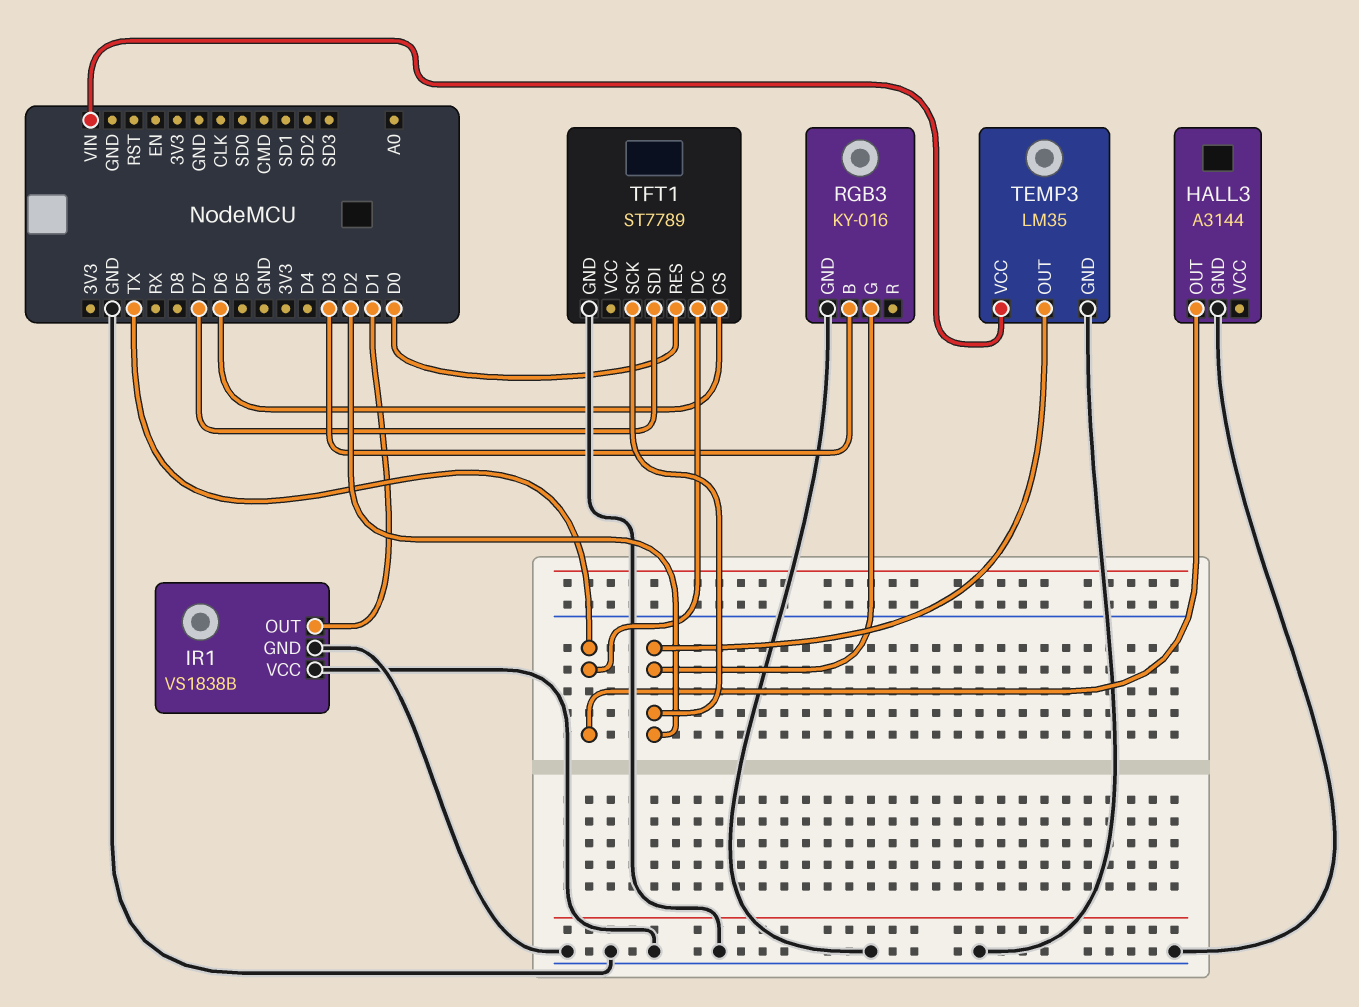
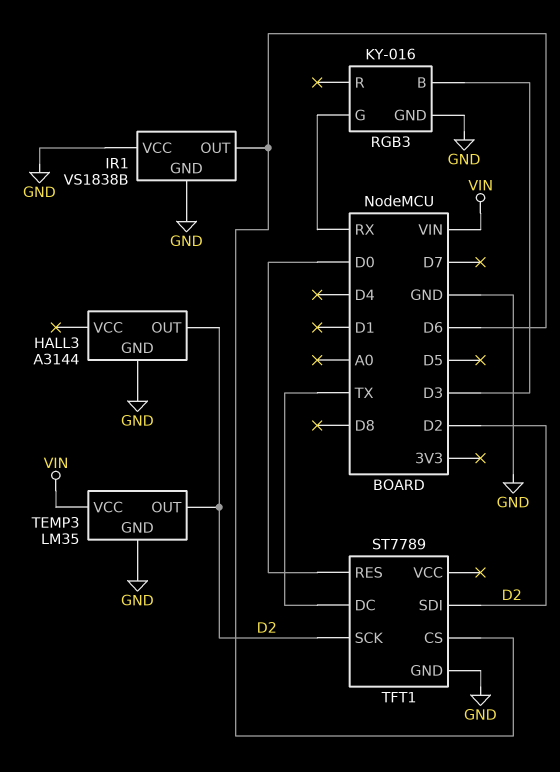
HALL3 pin OUT: TX -> D2
IR1 pin OUT: D1 -> D6
RGB3 pin G: D2 -> RX
TFT1 pin SDI: D7 -> D2

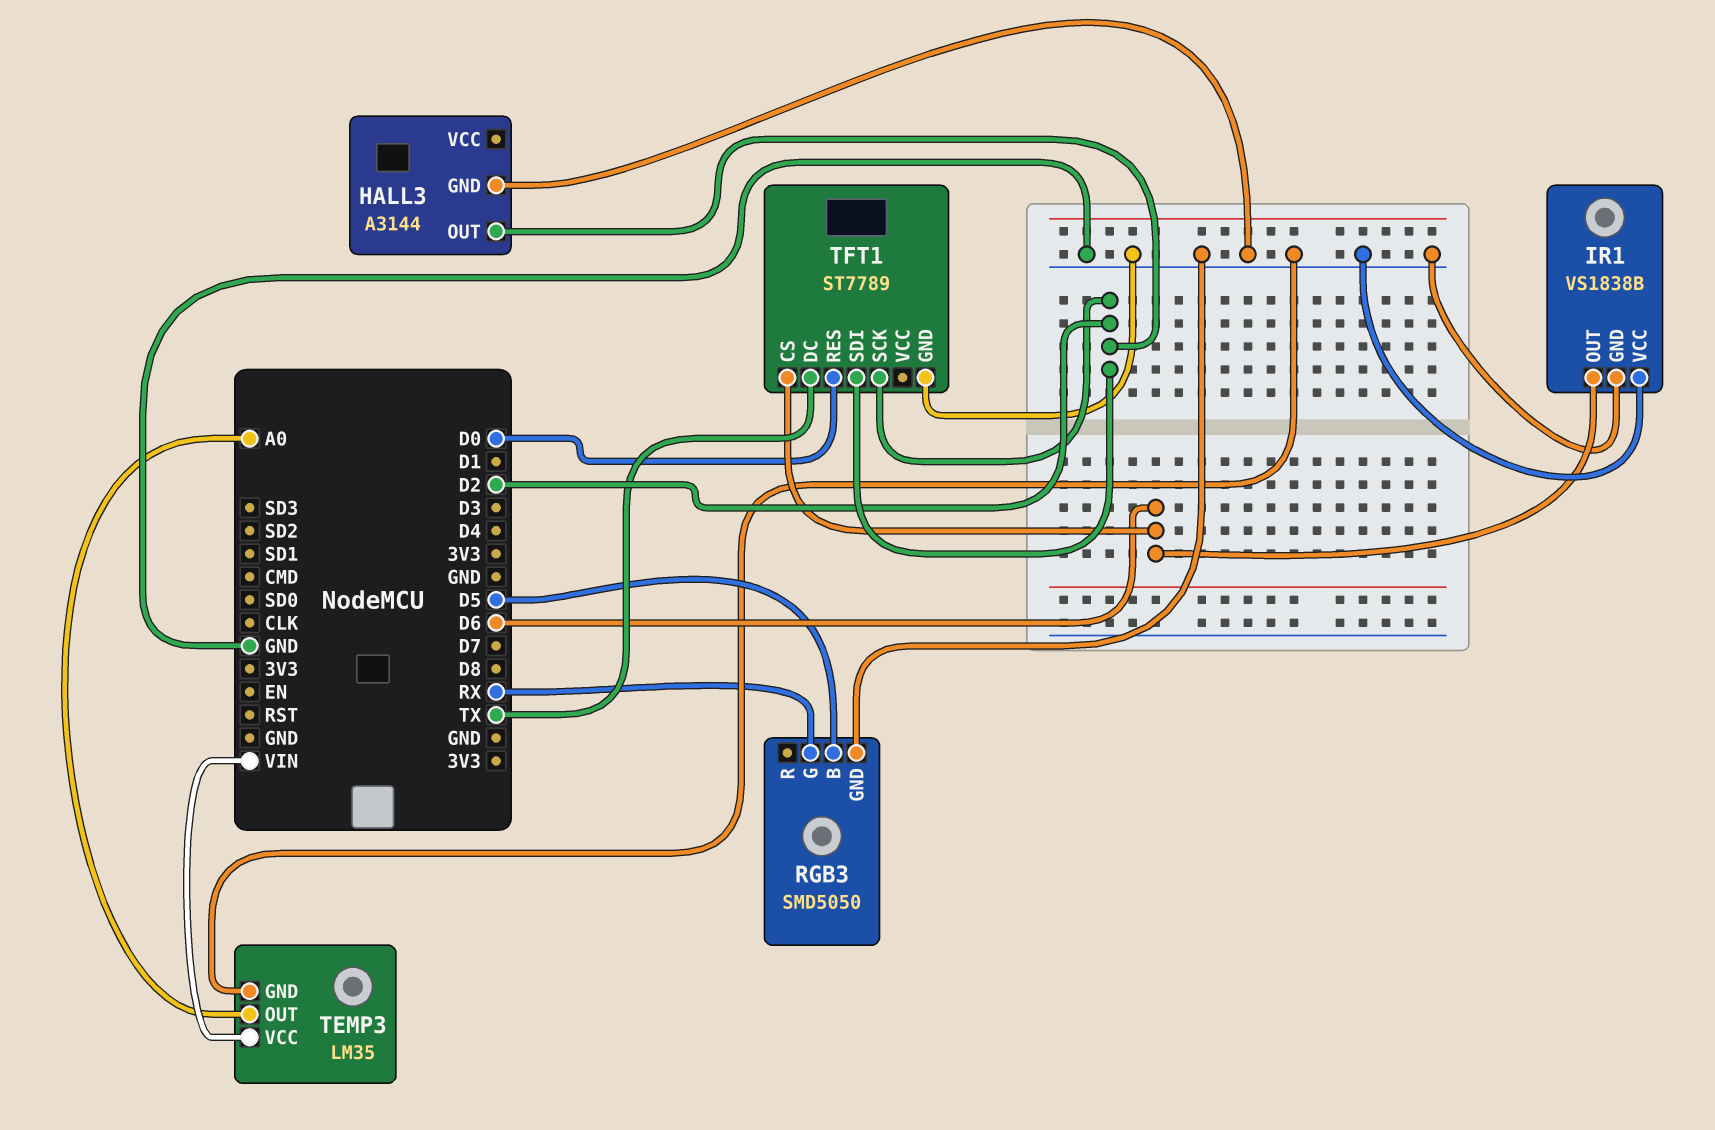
RGB3: KY-016 -> SMD5050
RGB3 pin B: D3 -> D5
TEMP3 pin OUT: D2 -> A0

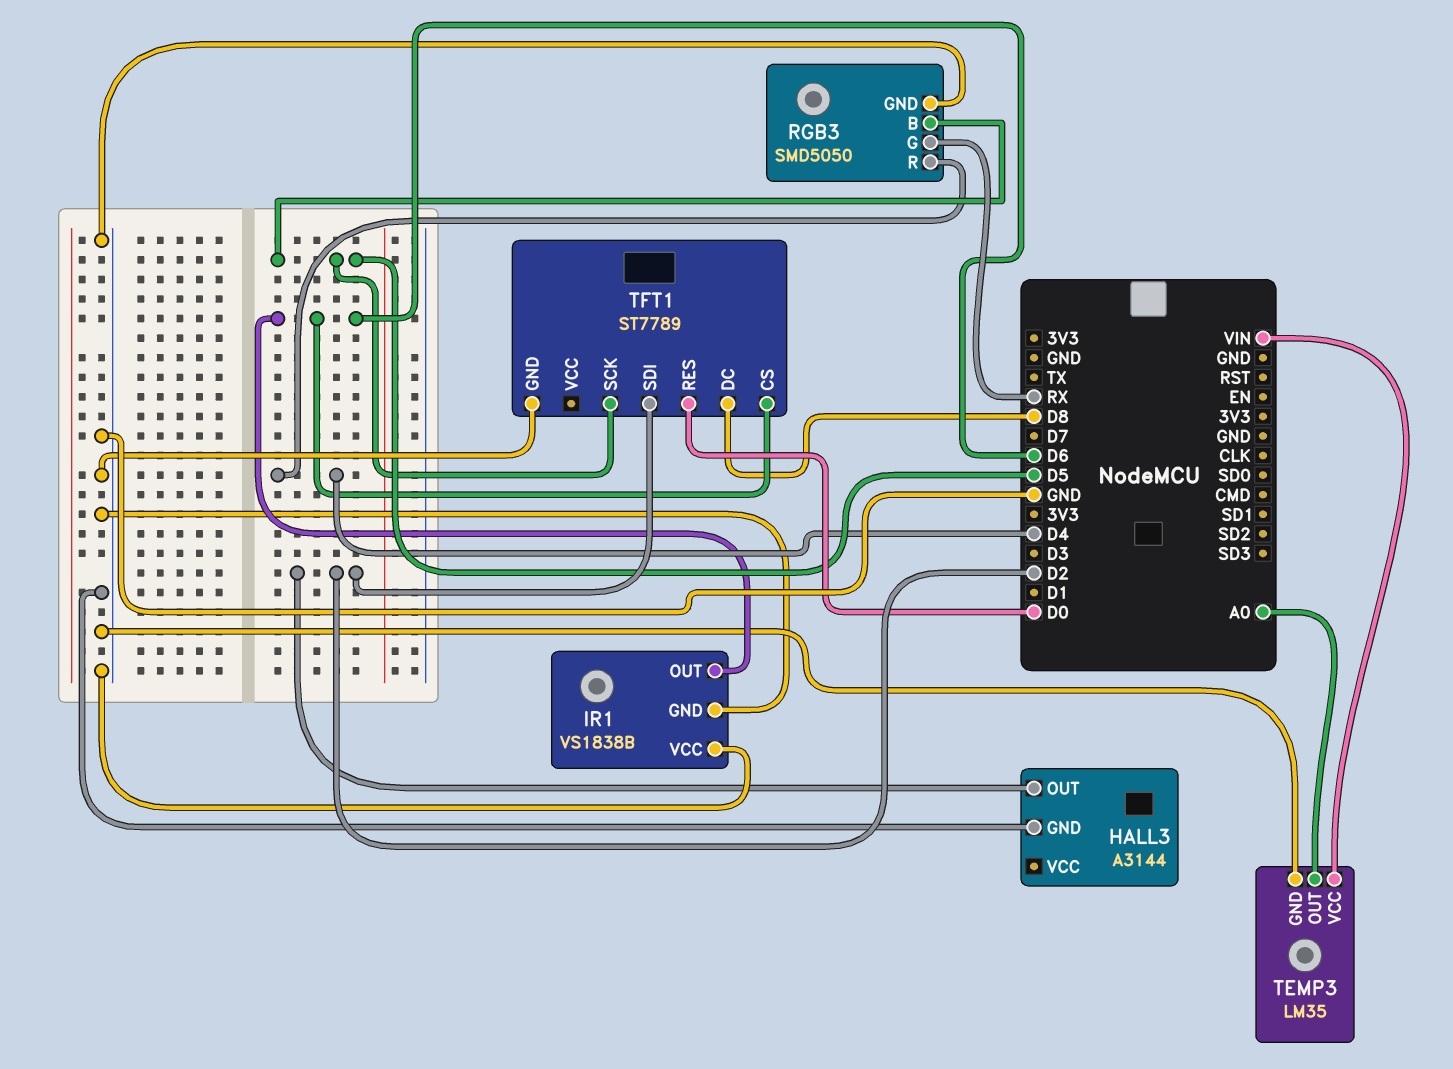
RGB3 pin R: none -> D4
TFT1 pin DC: TX -> D8
TFT1 pin SCK: D2 -> D5

